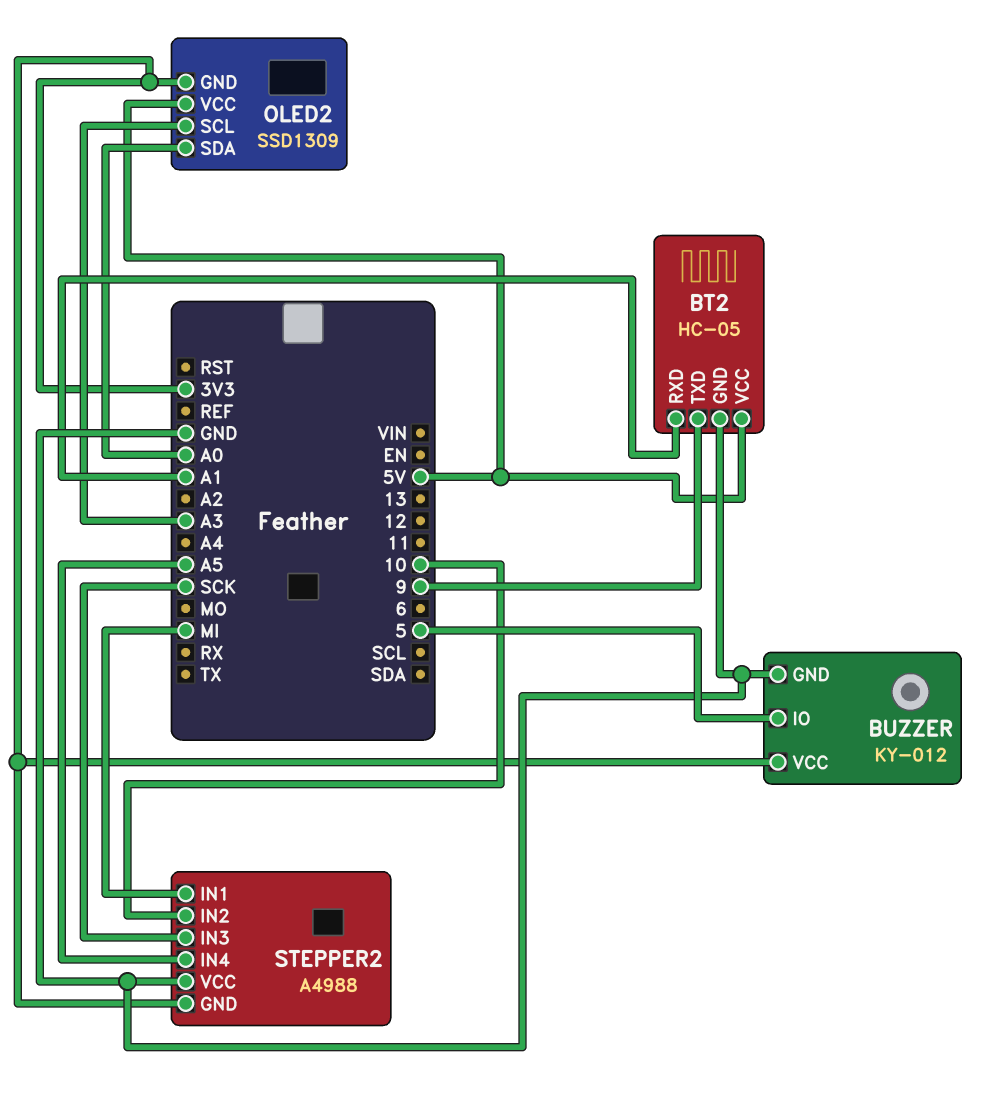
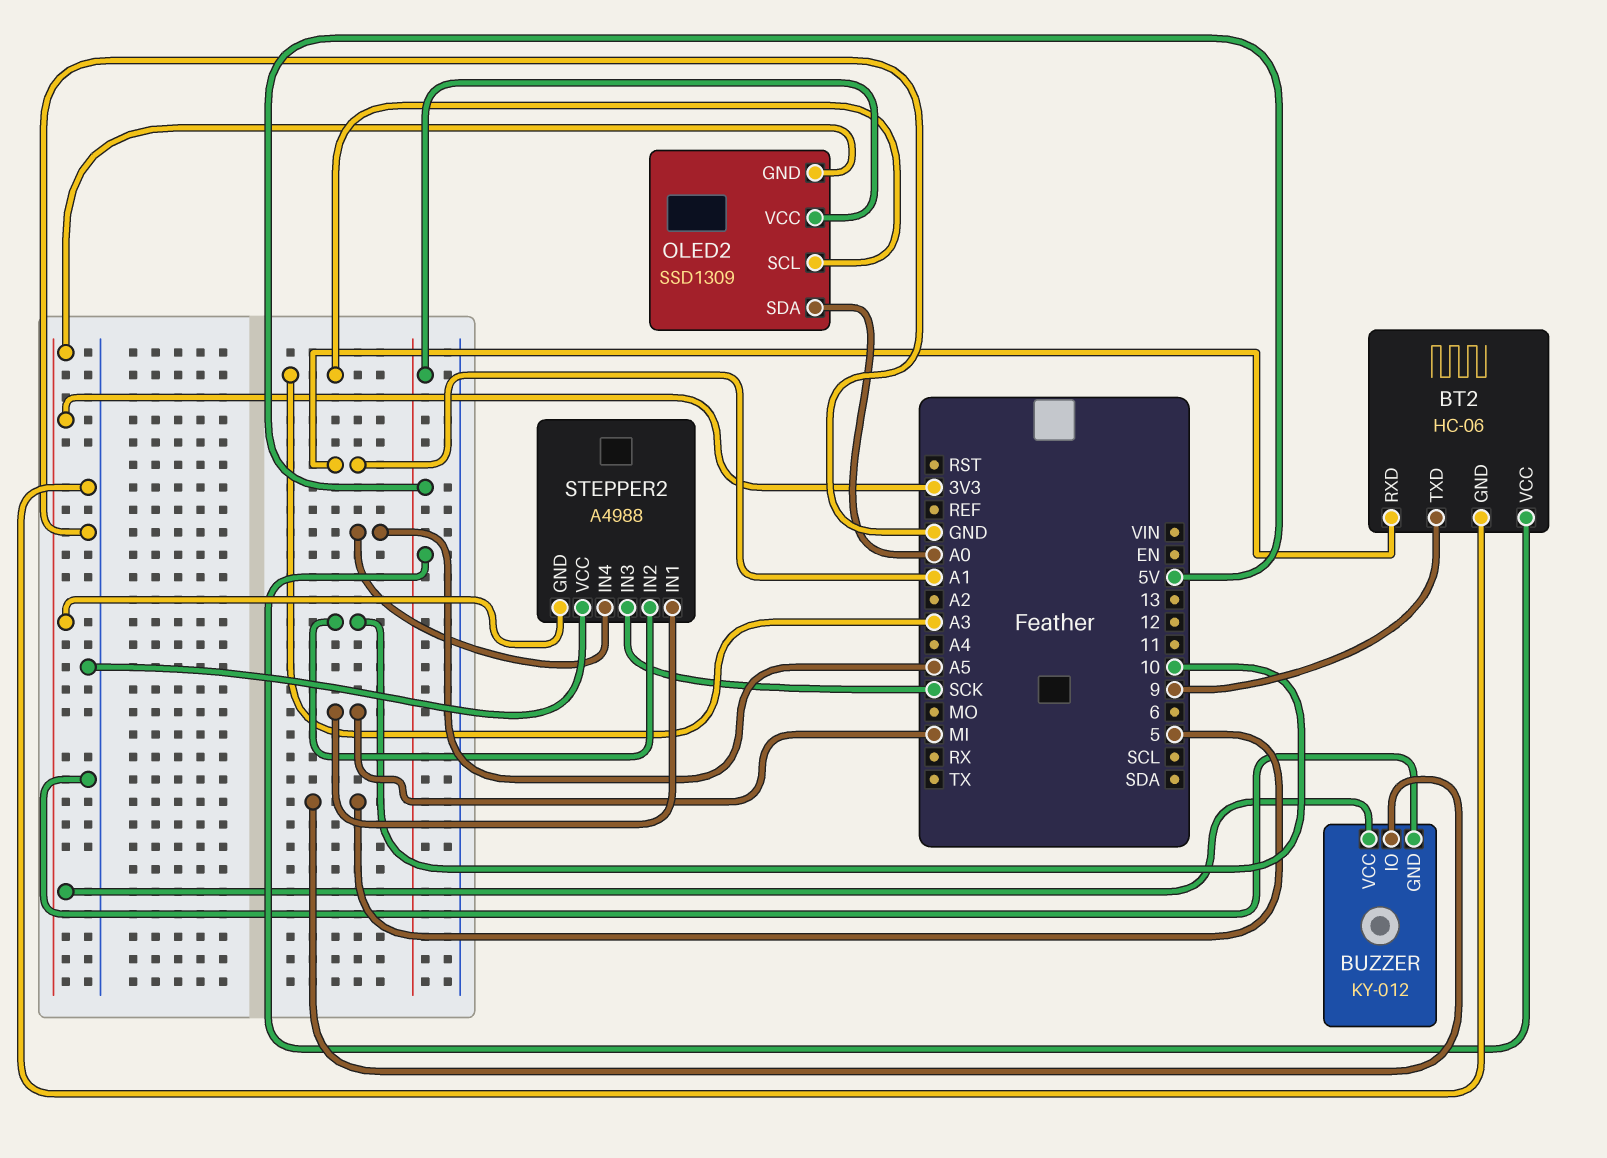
BT2: HC-05 -> HC-06

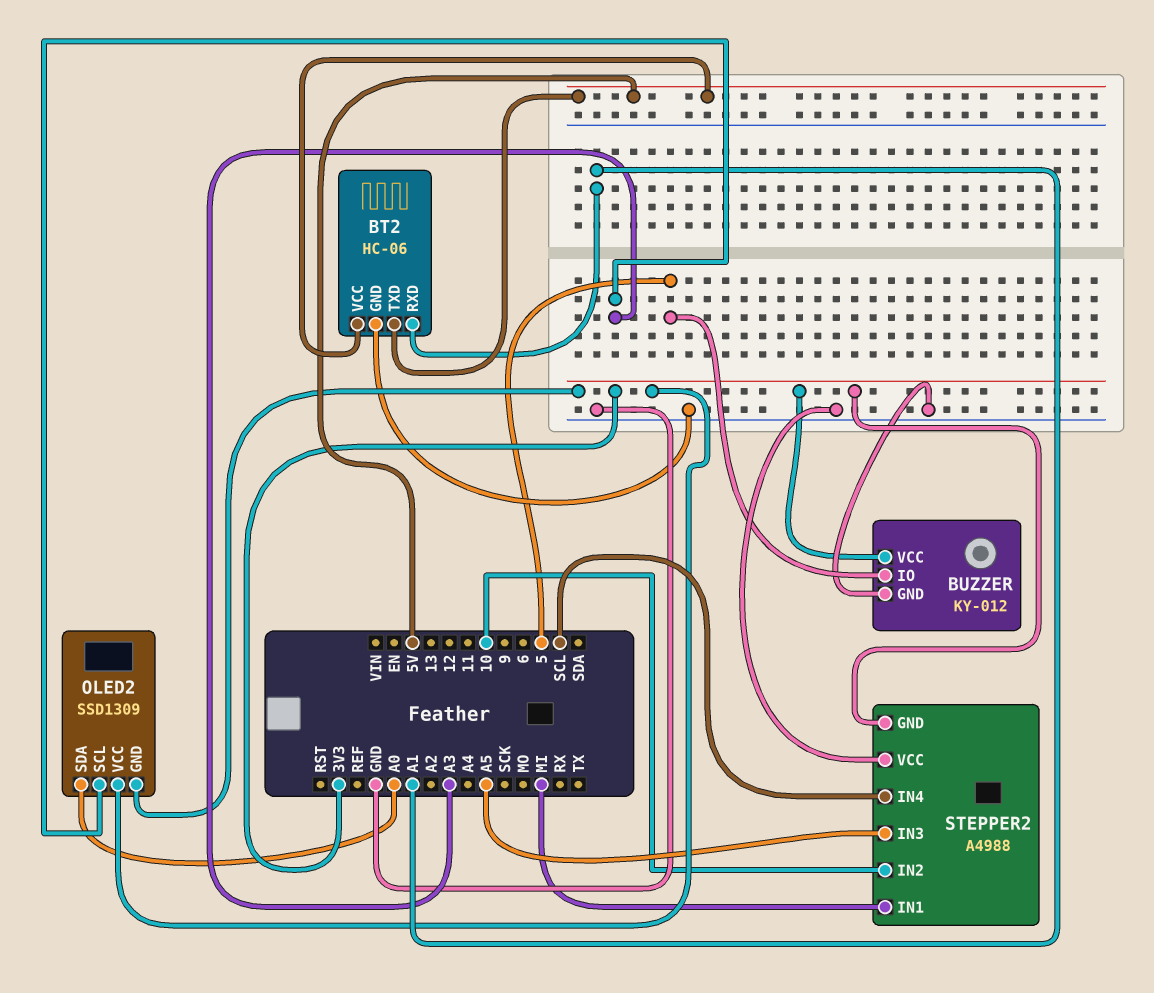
BT2 pin TXD: 9 -> 5V
OLED2 pin VCC: 5V -> 3V3
STEPPER2 pin IN3: SCK -> A5
STEPPER2 pin IN4: A5 -> SCL

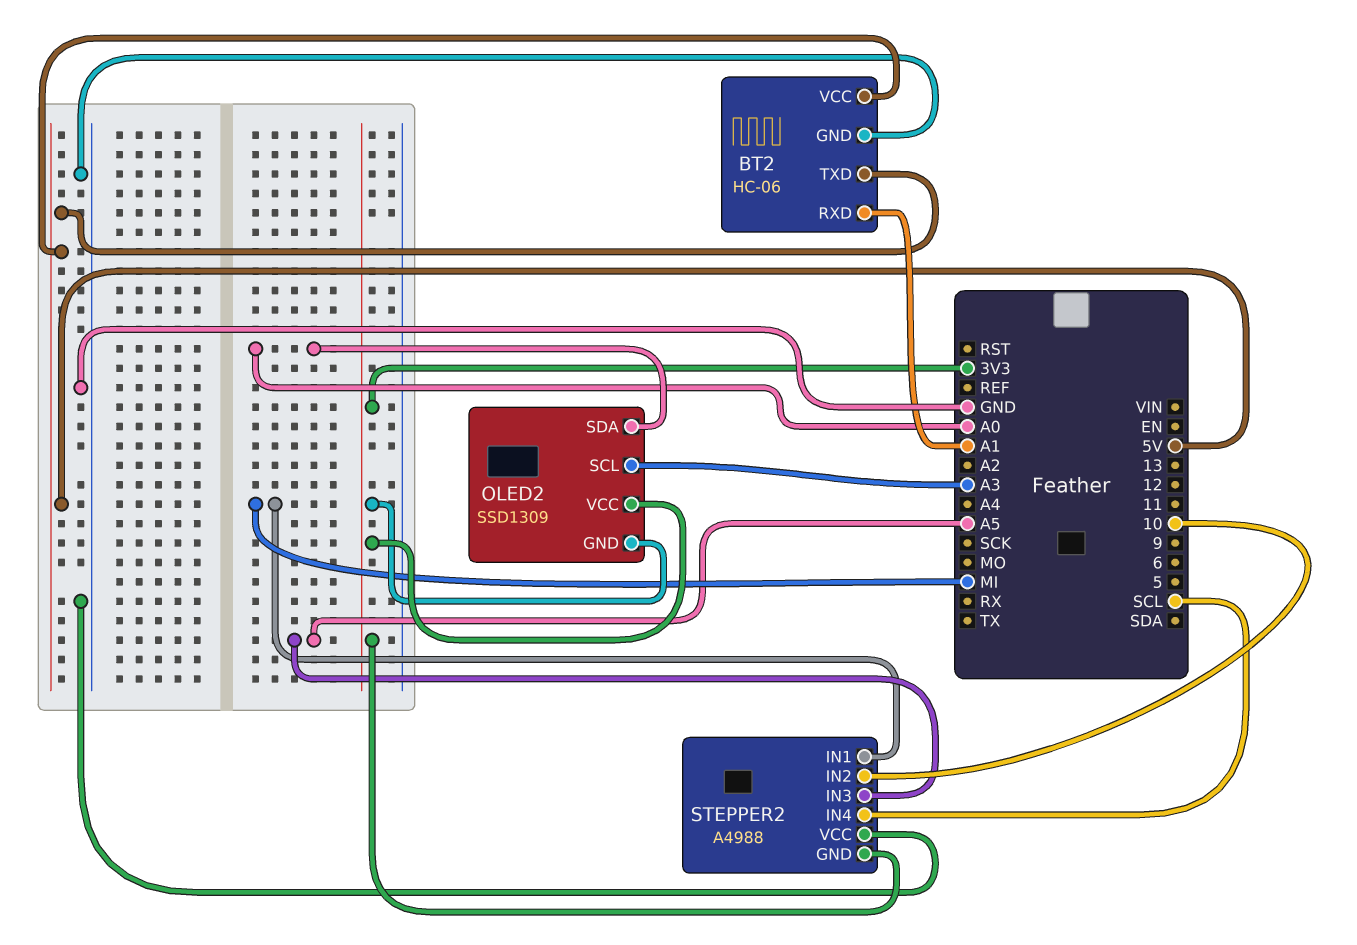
BUZZER: KY-012 -> none
BUZZER pin GND: GND -> none
BUZZER pin IO: 5 -> none
BUZZER pin VCC: 3V3 -> none

